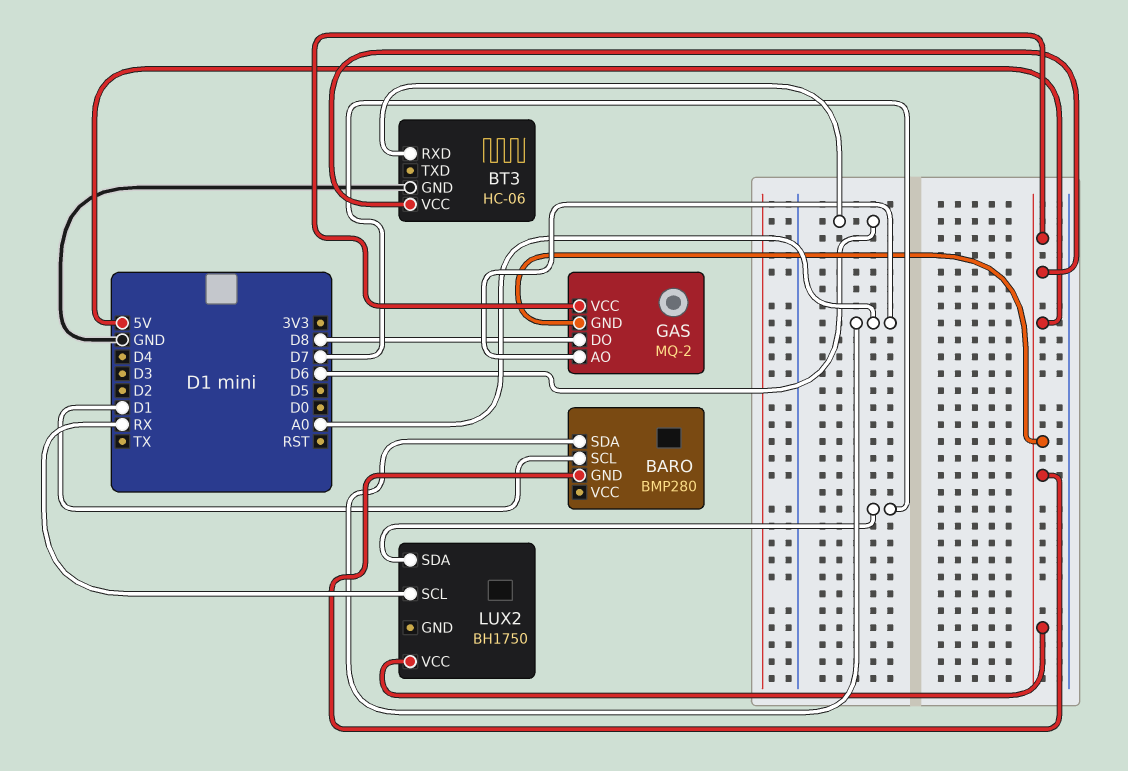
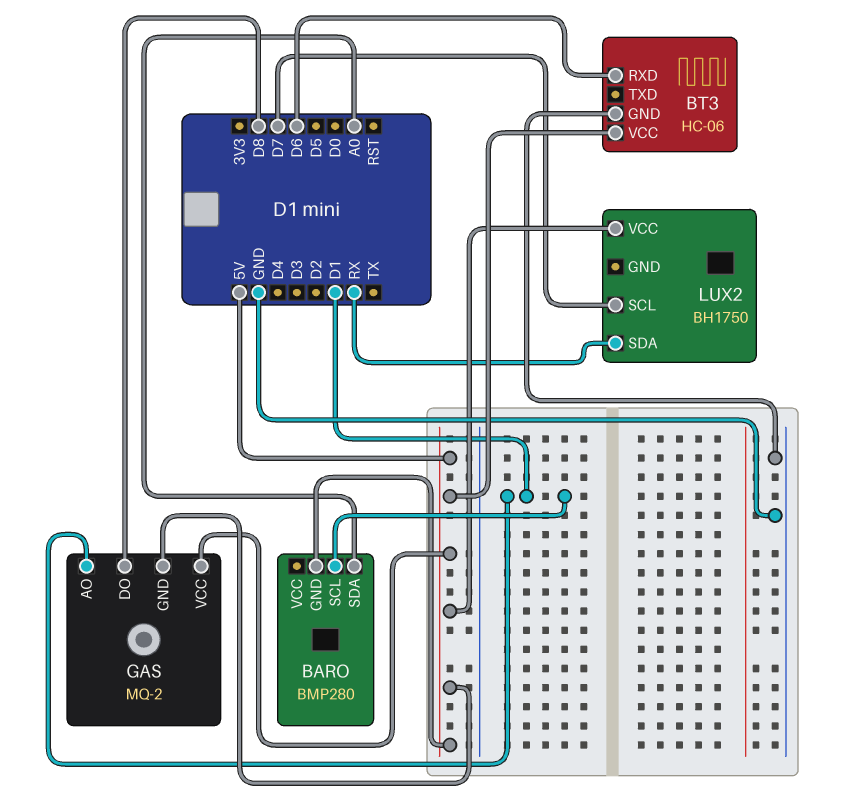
GAS pin AO: A0 -> D1
LUX2 pin SCL: RX -> D7
LUX2 pin SDA: D7 -> RX

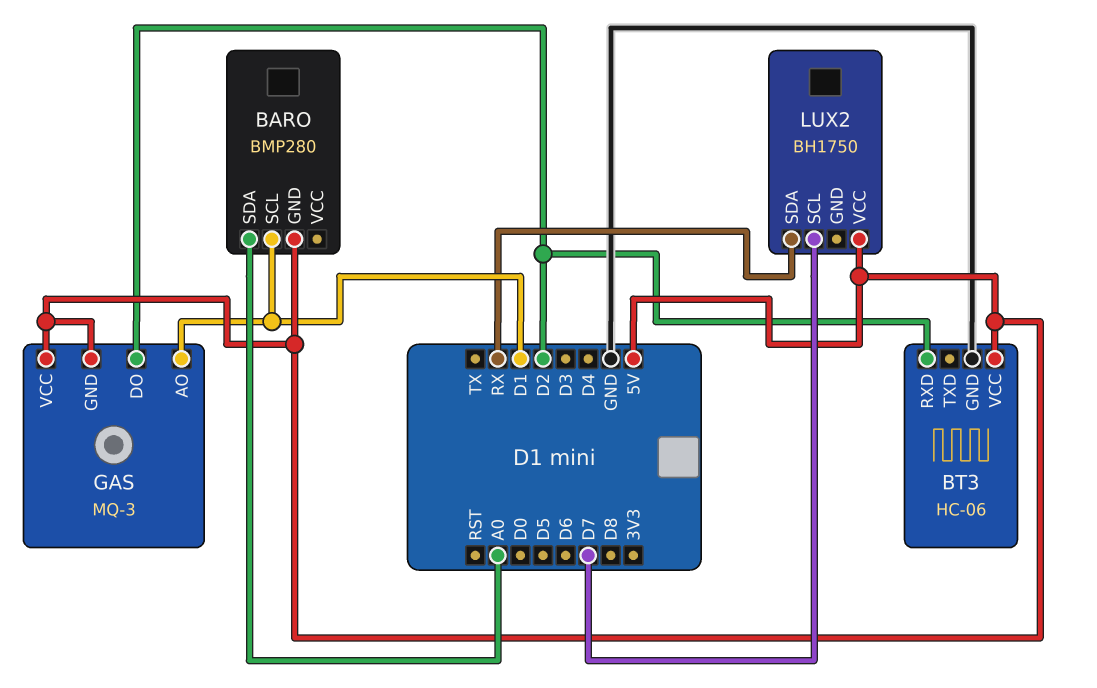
BT3 pin RXD: D6 -> D2
GAS: MQ-2 -> MQ-3
GAS pin DO: D8 -> D2

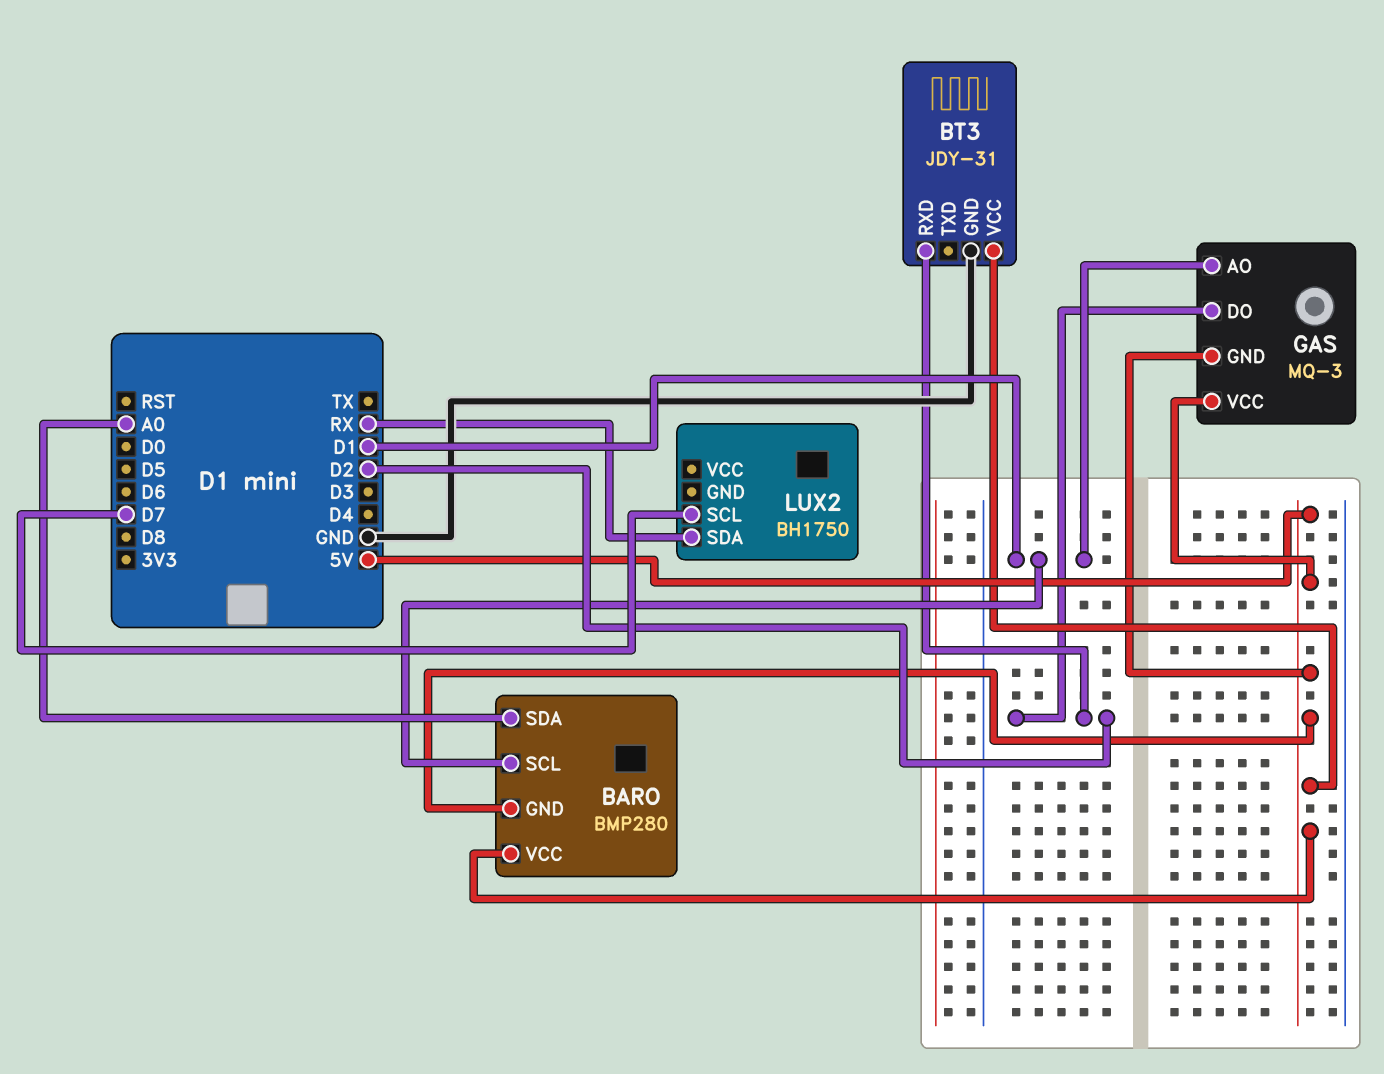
BARO pin VCC: none -> 5V
BT3: HC-06 -> JDY-31
LUX2 pin VCC: 5V -> none

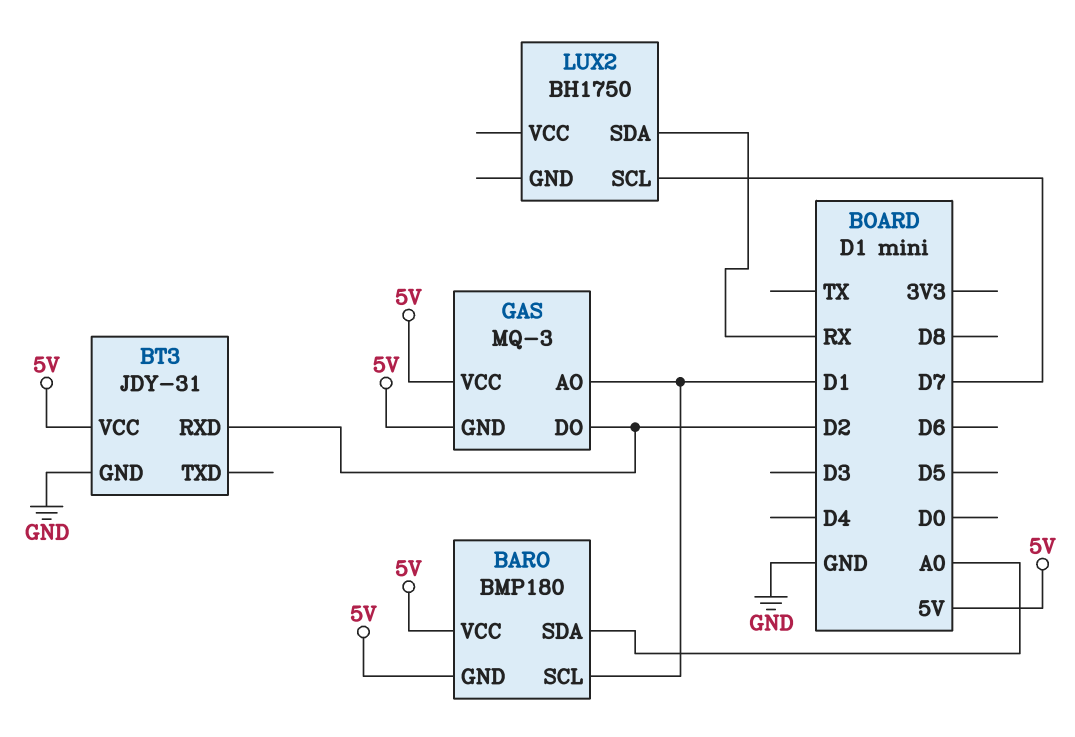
BARO: BMP280 -> BMP180

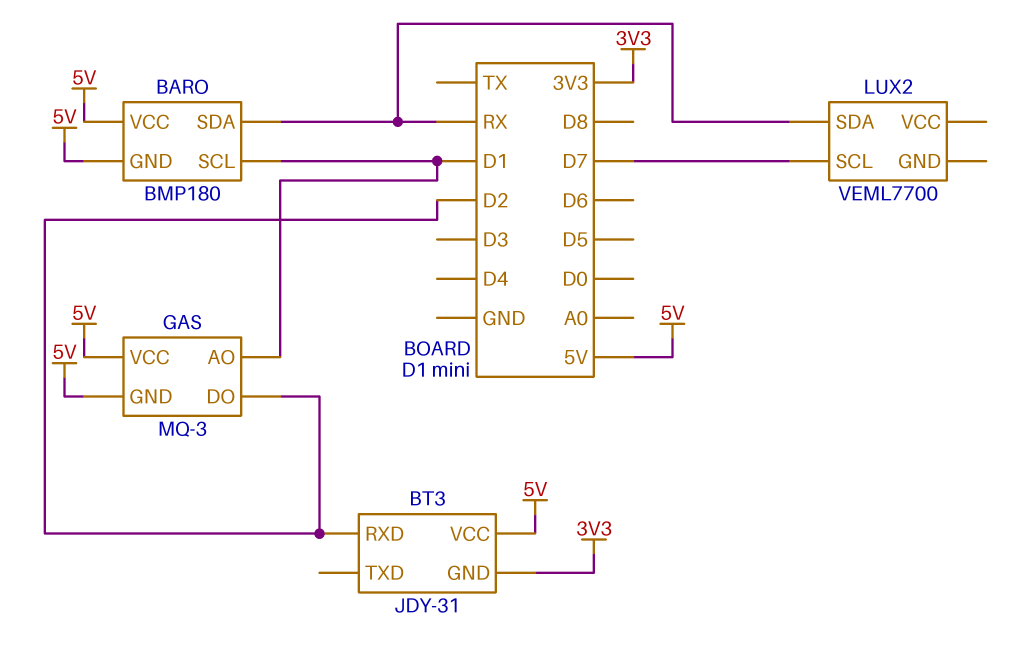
BARO pin SDA: A0 -> RX
BT3 pin GND: GND -> 3V3
LUX2: BH1750 -> VEML7700

